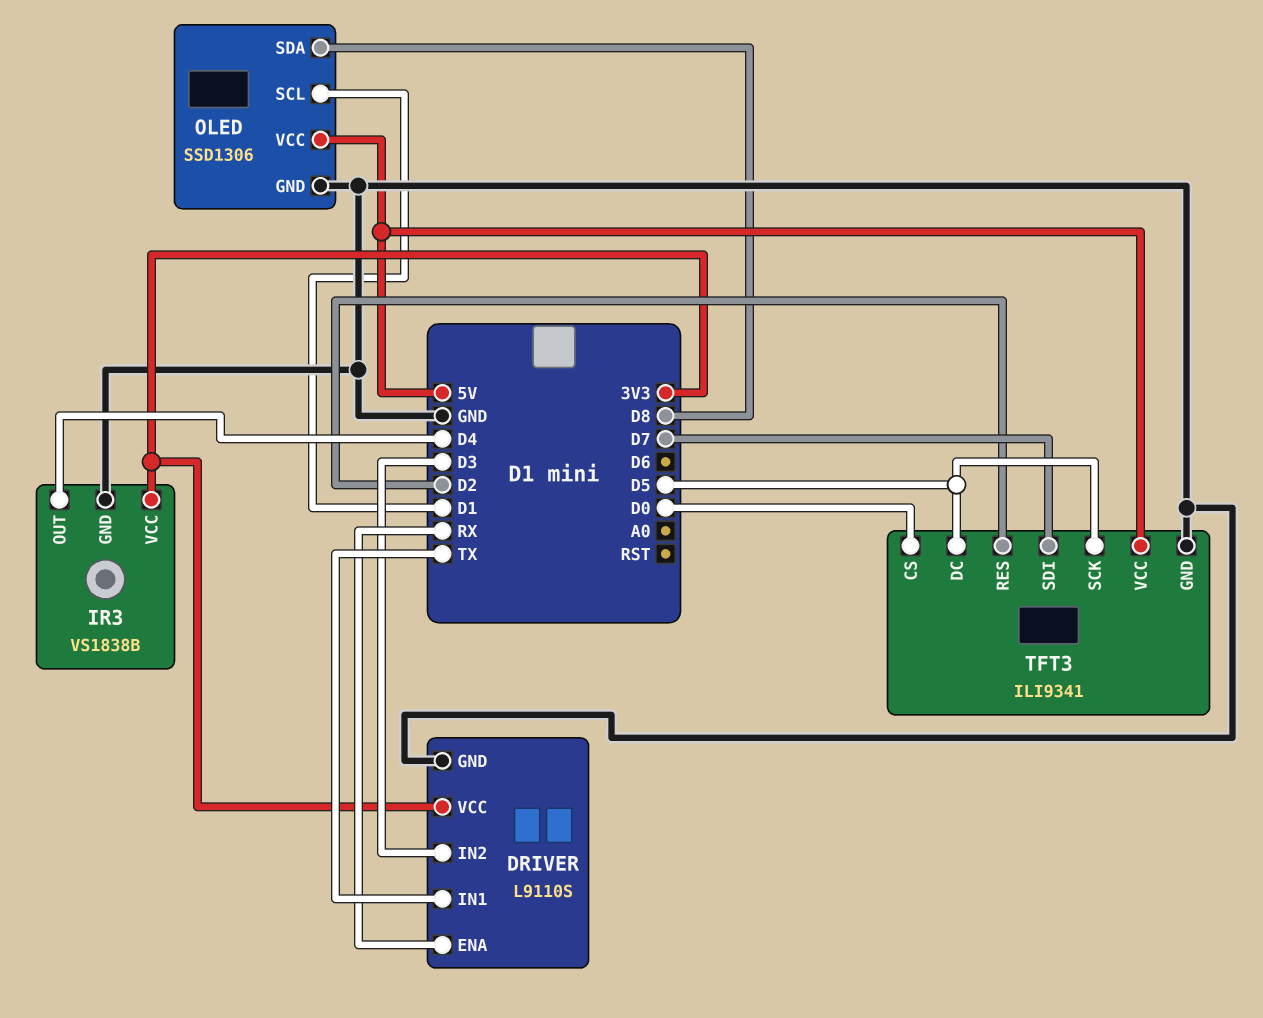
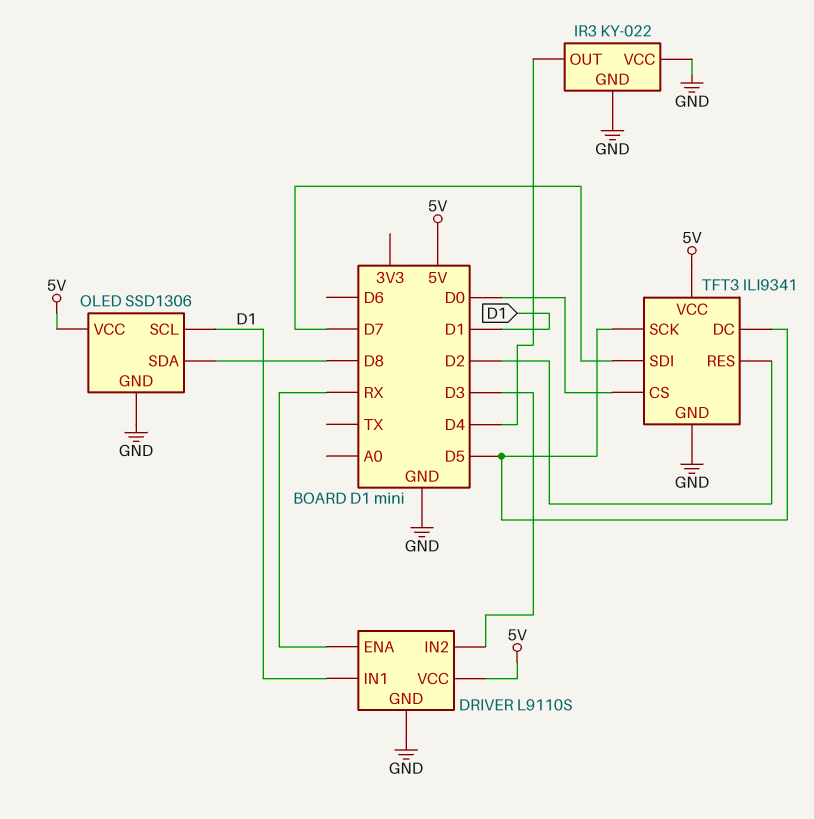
DRIVER pin IN1: TX -> D1
DRIVER pin VCC: 3V3 -> 5V
IR3: VS1838B -> KY-022
IR3 pin VCC: 3V3 -> GND

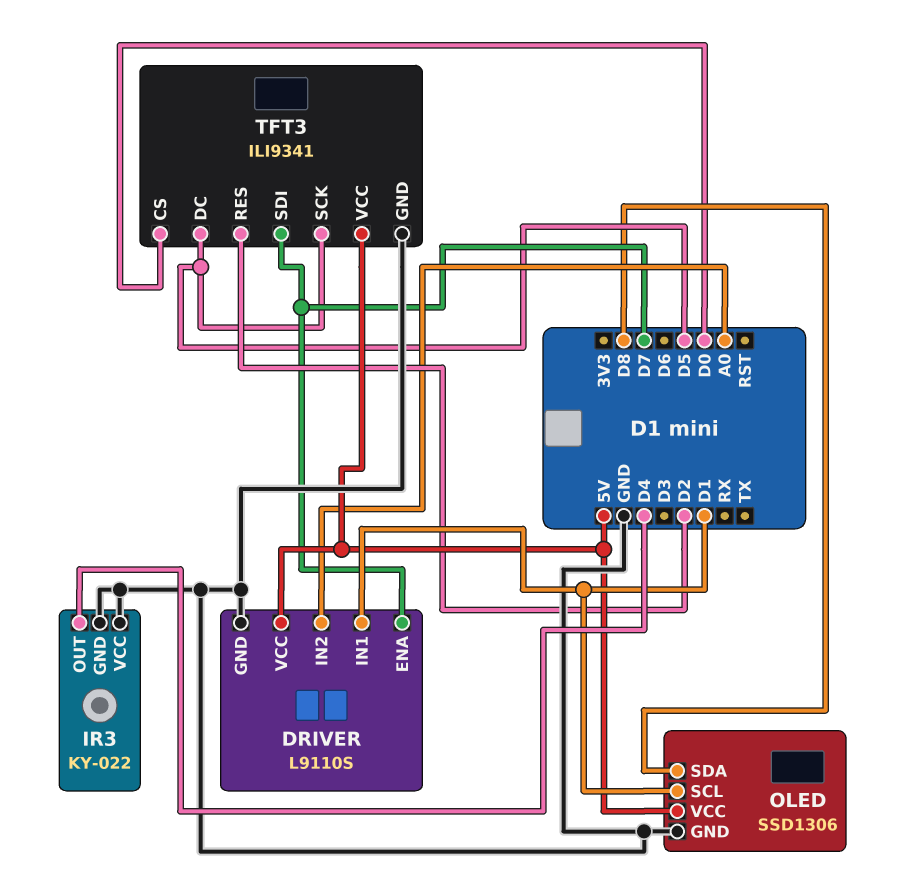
DRIVER pin ENA: RX -> D7
DRIVER pin IN2: D3 -> A0

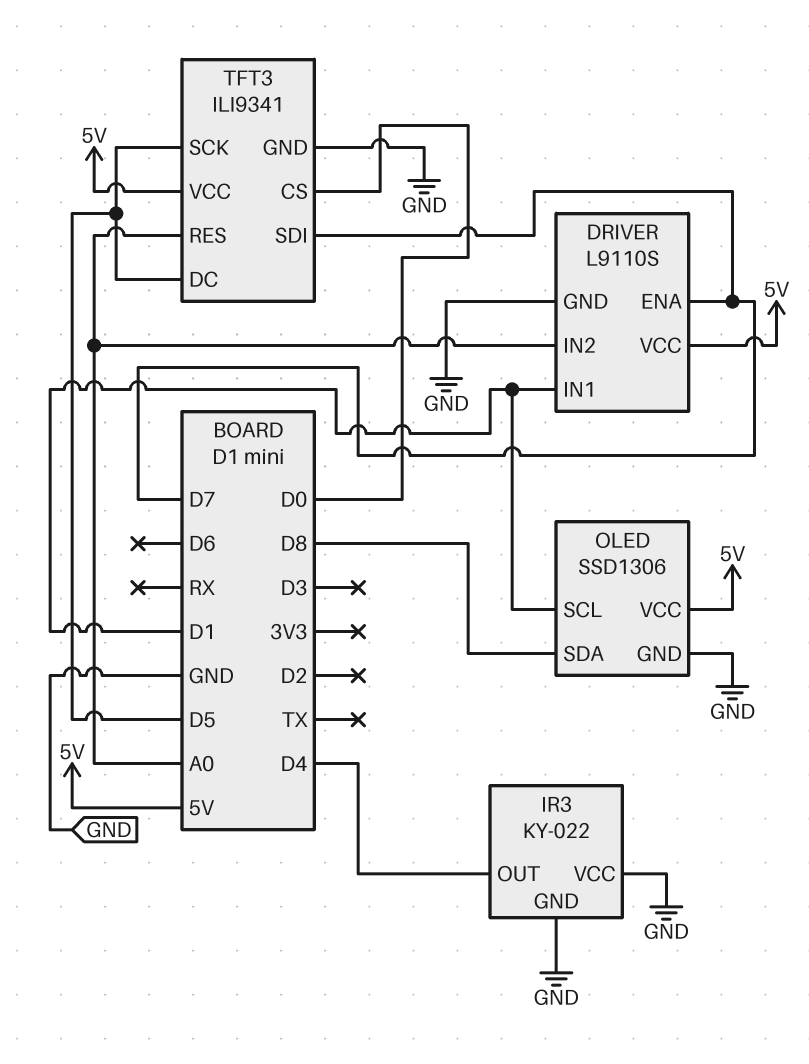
TFT3 pin RES: D2 -> A0

